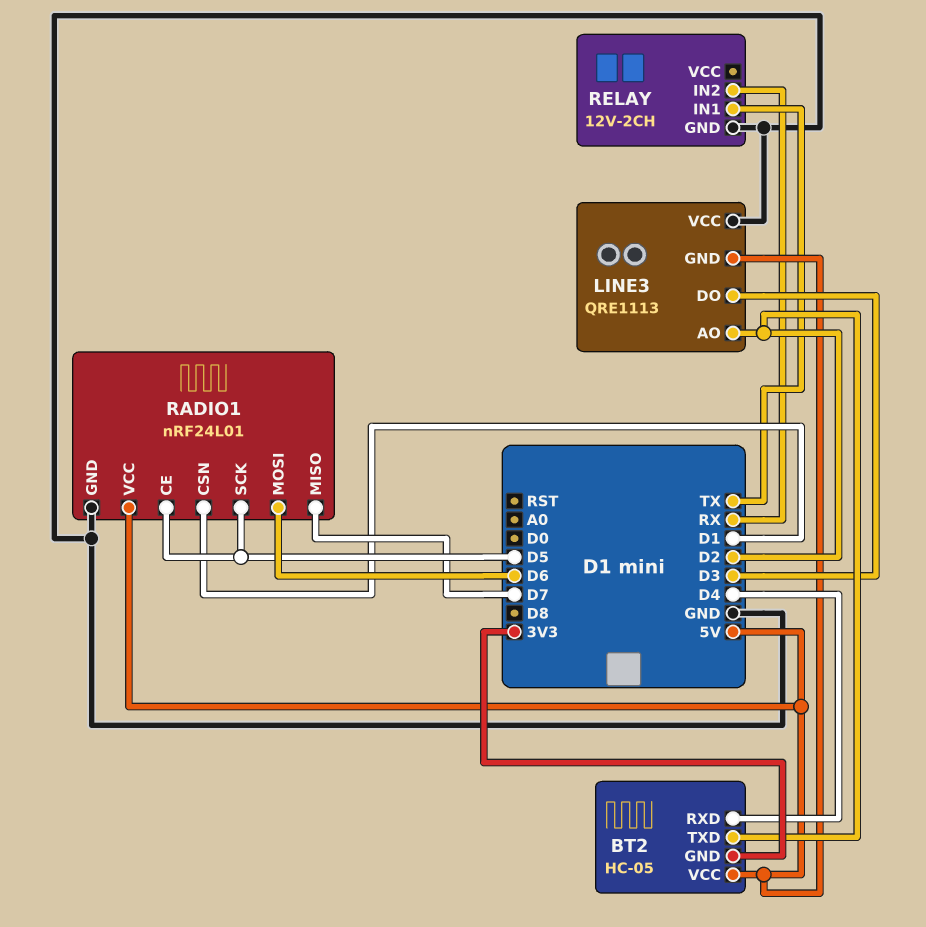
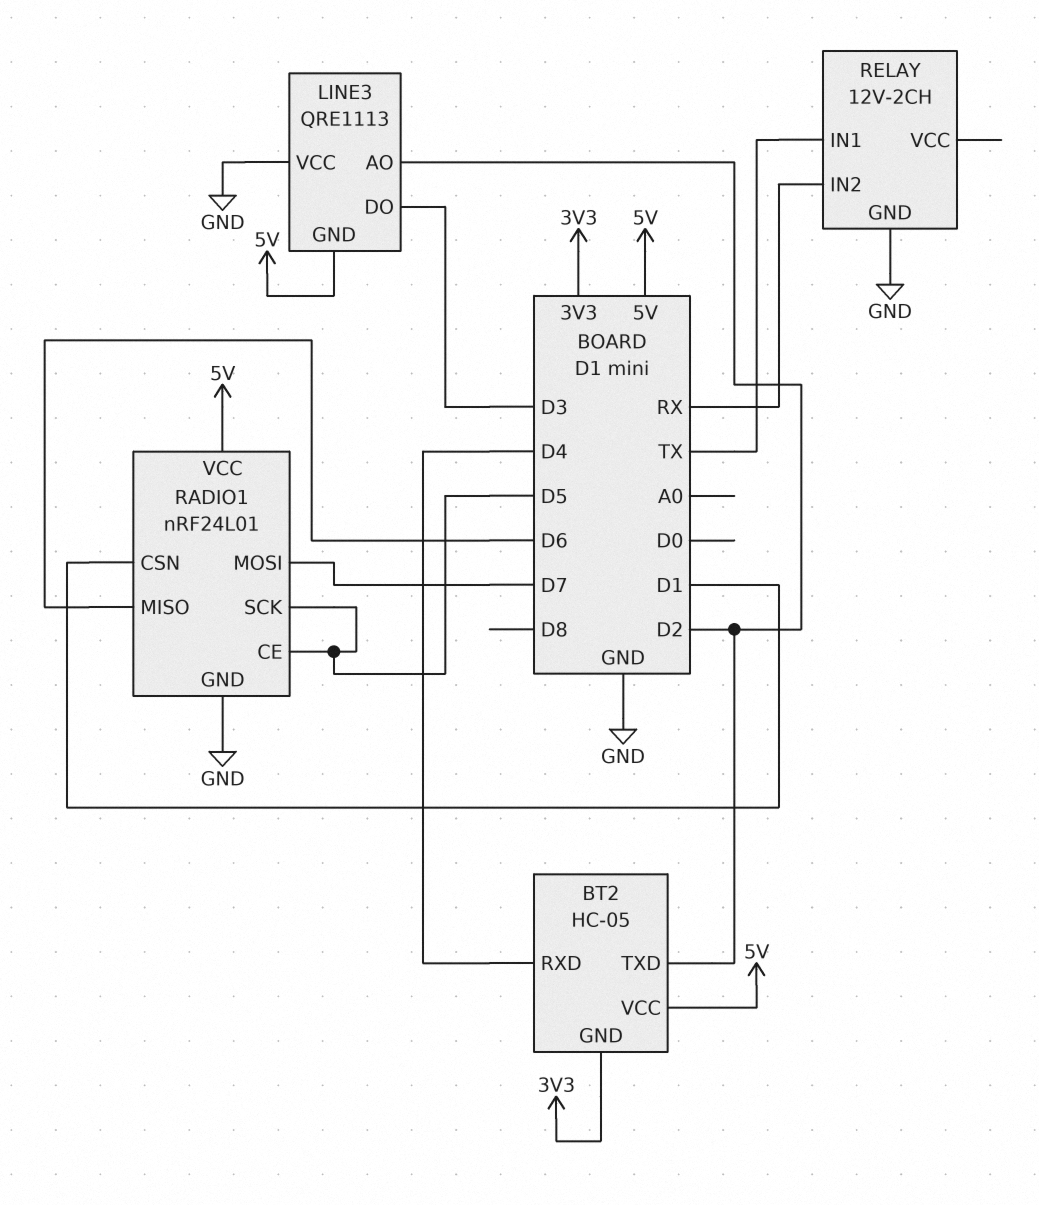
RADIO1 pin MISO: D7 -> D6
RADIO1 pin MOSI: D6 -> D7

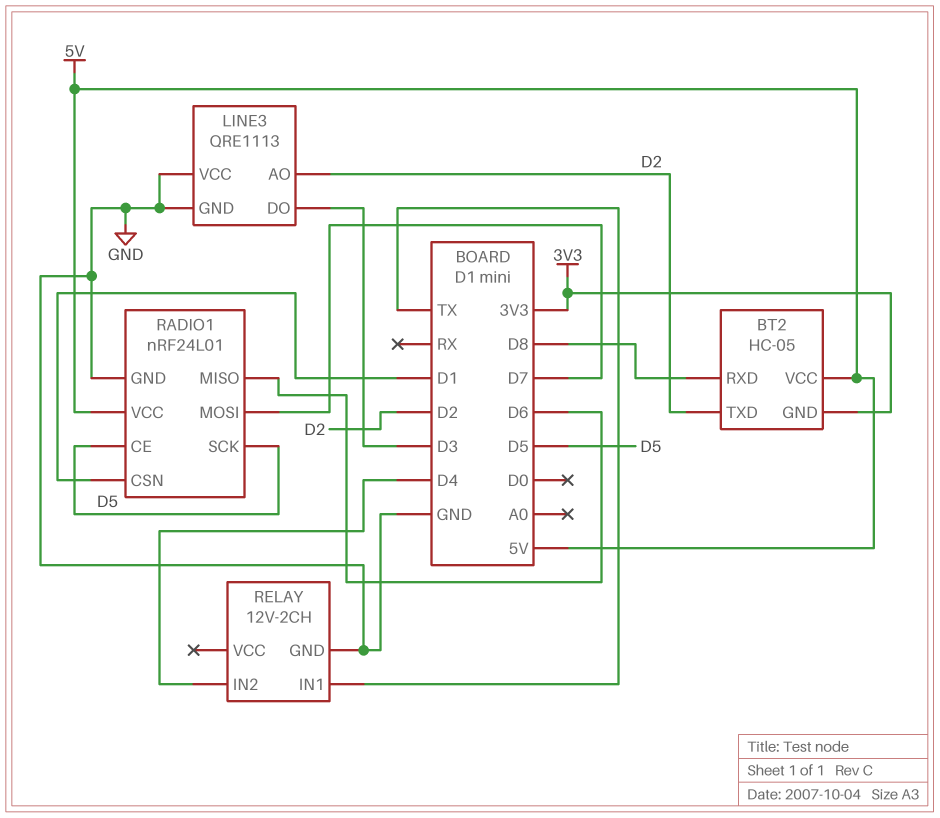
BT2 pin RXD: D4 -> D8
LINE3 pin GND: 5V -> GND
RELAY pin IN2: RX -> D4

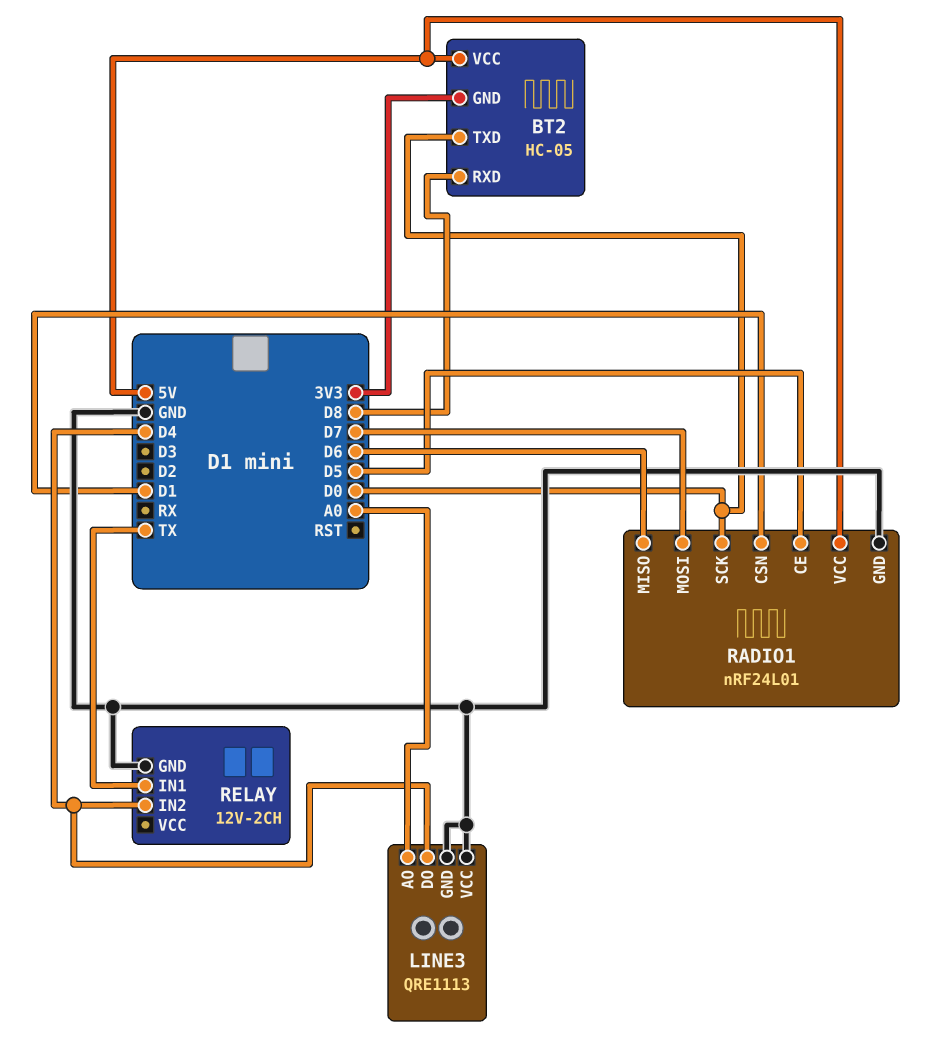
BT2 pin TXD: D2 -> D0
LINE3 pin AO: D2 -> A0
LINE3 pin DO: D3 -> D4
RADIO1 pin SCK: D5 -> D0

